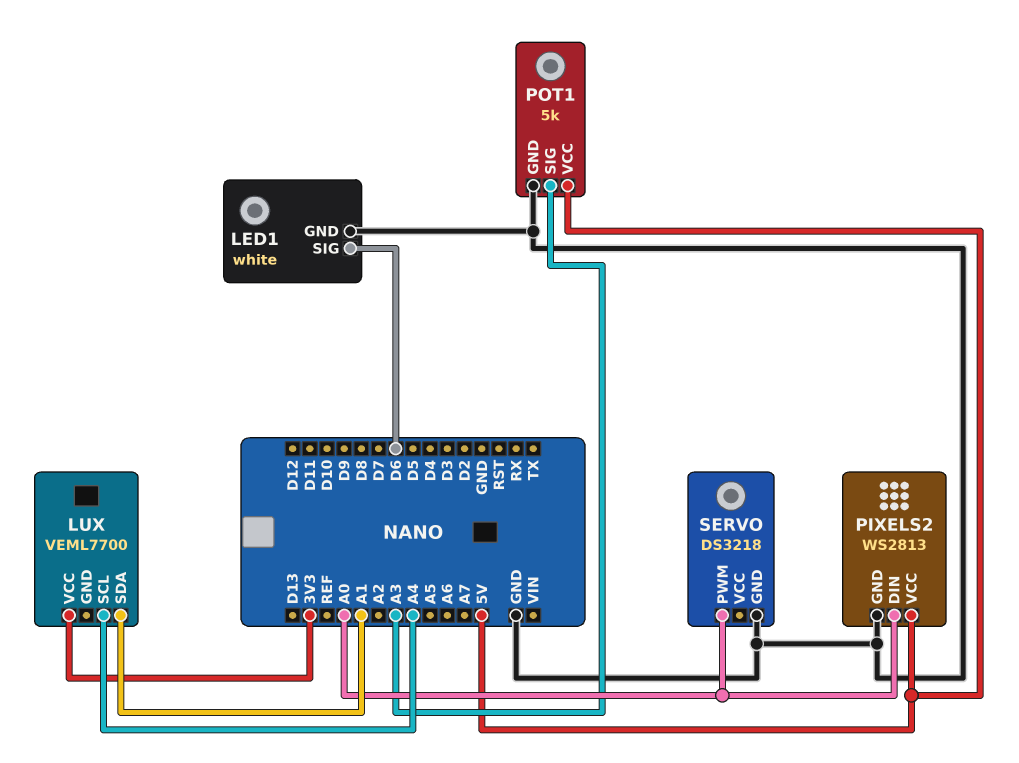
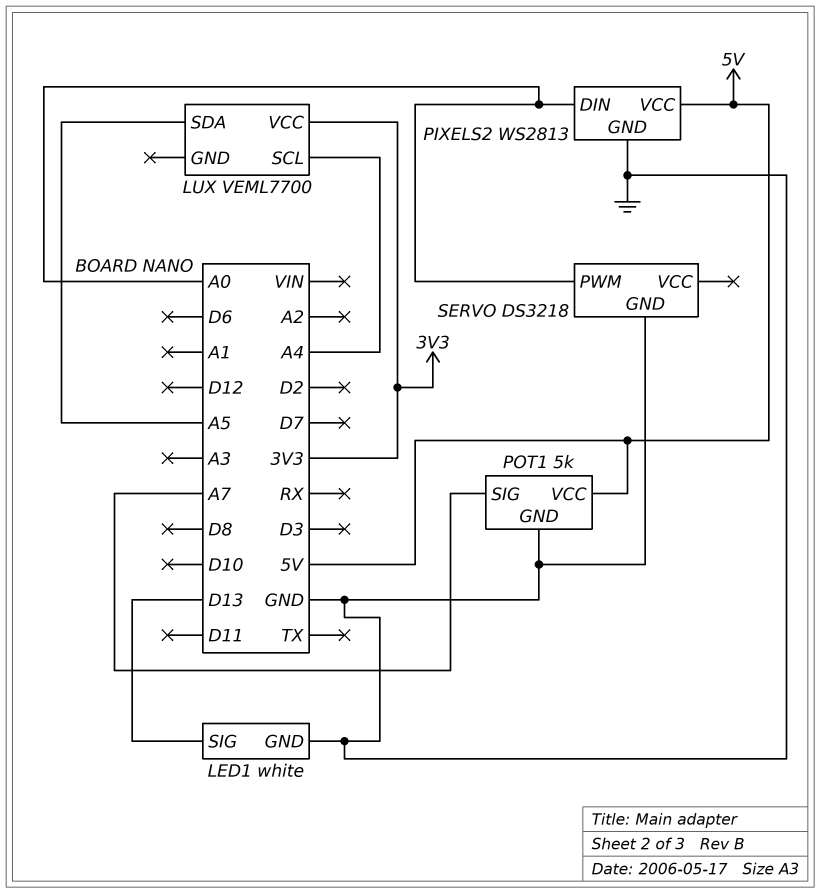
LED1 pin SIG: D6 -> D13
LUX pin SDA: A1 -> A5
POT1 pin SIG: A3 -> A7

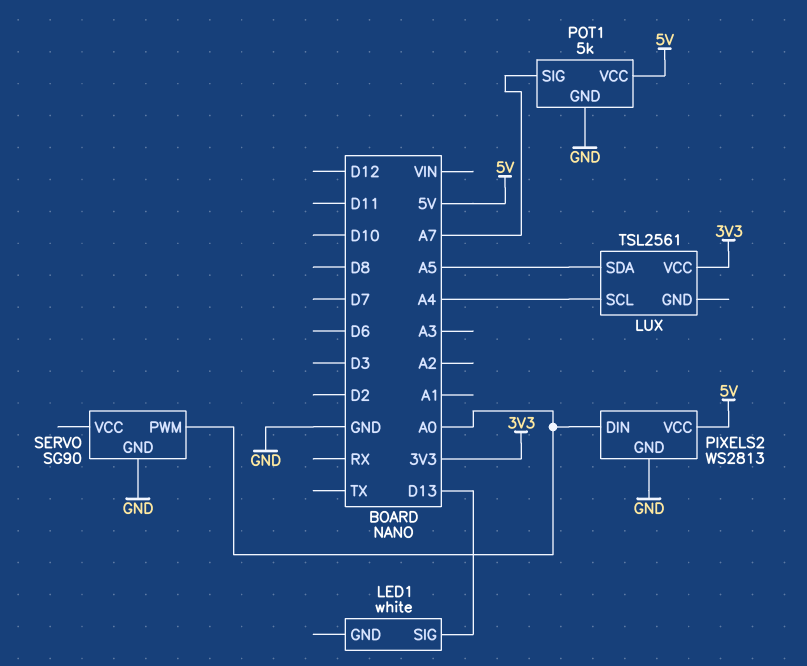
LED1 pin GND: GND -> none
LUX: VEML7700 -> TSL2561
SERVO: DS3218 -> SG90

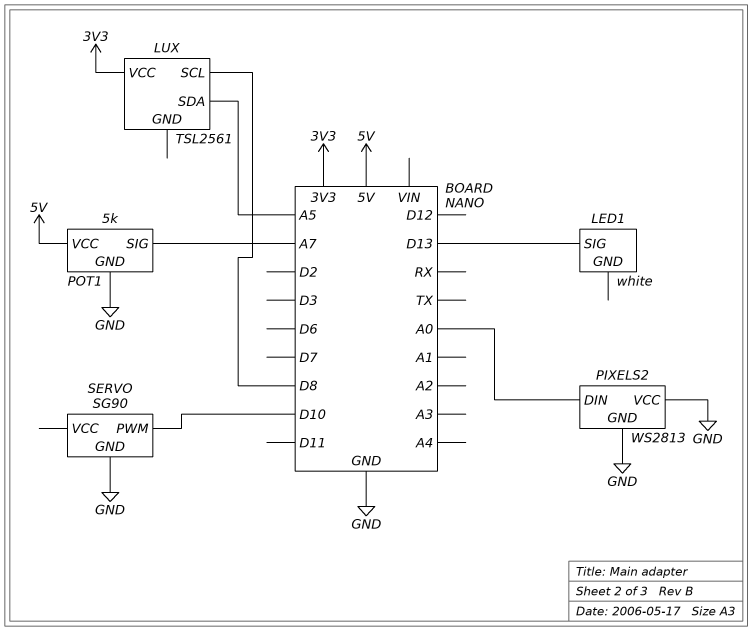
LUX pin SCL: A4 -> D8
PIXELS2 pin VCC: 5V -> GND
SERVO pin PWM: A0 -> D10

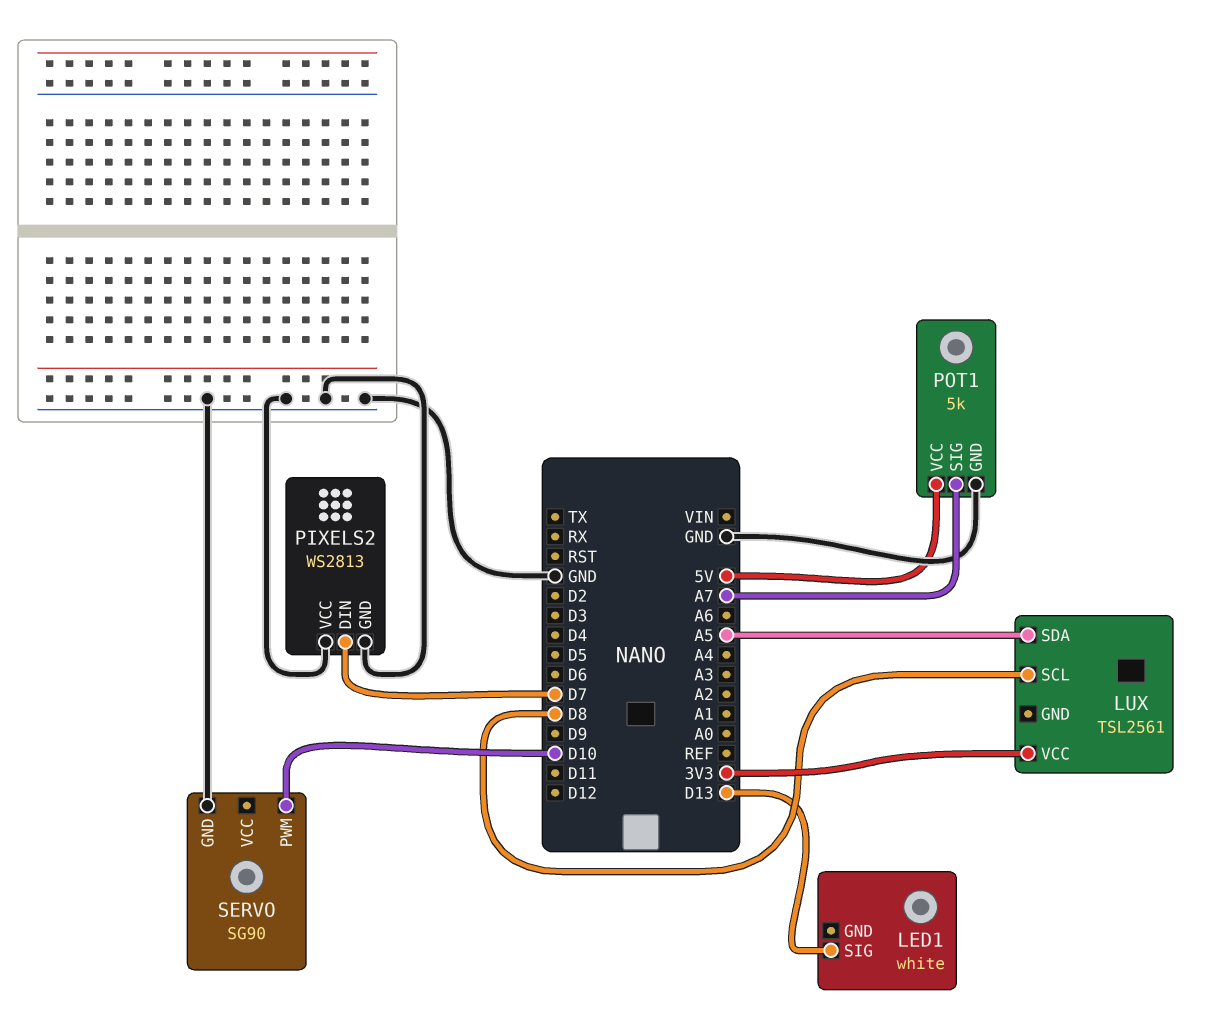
PIXELS2 pin DIN: A0 -> D7

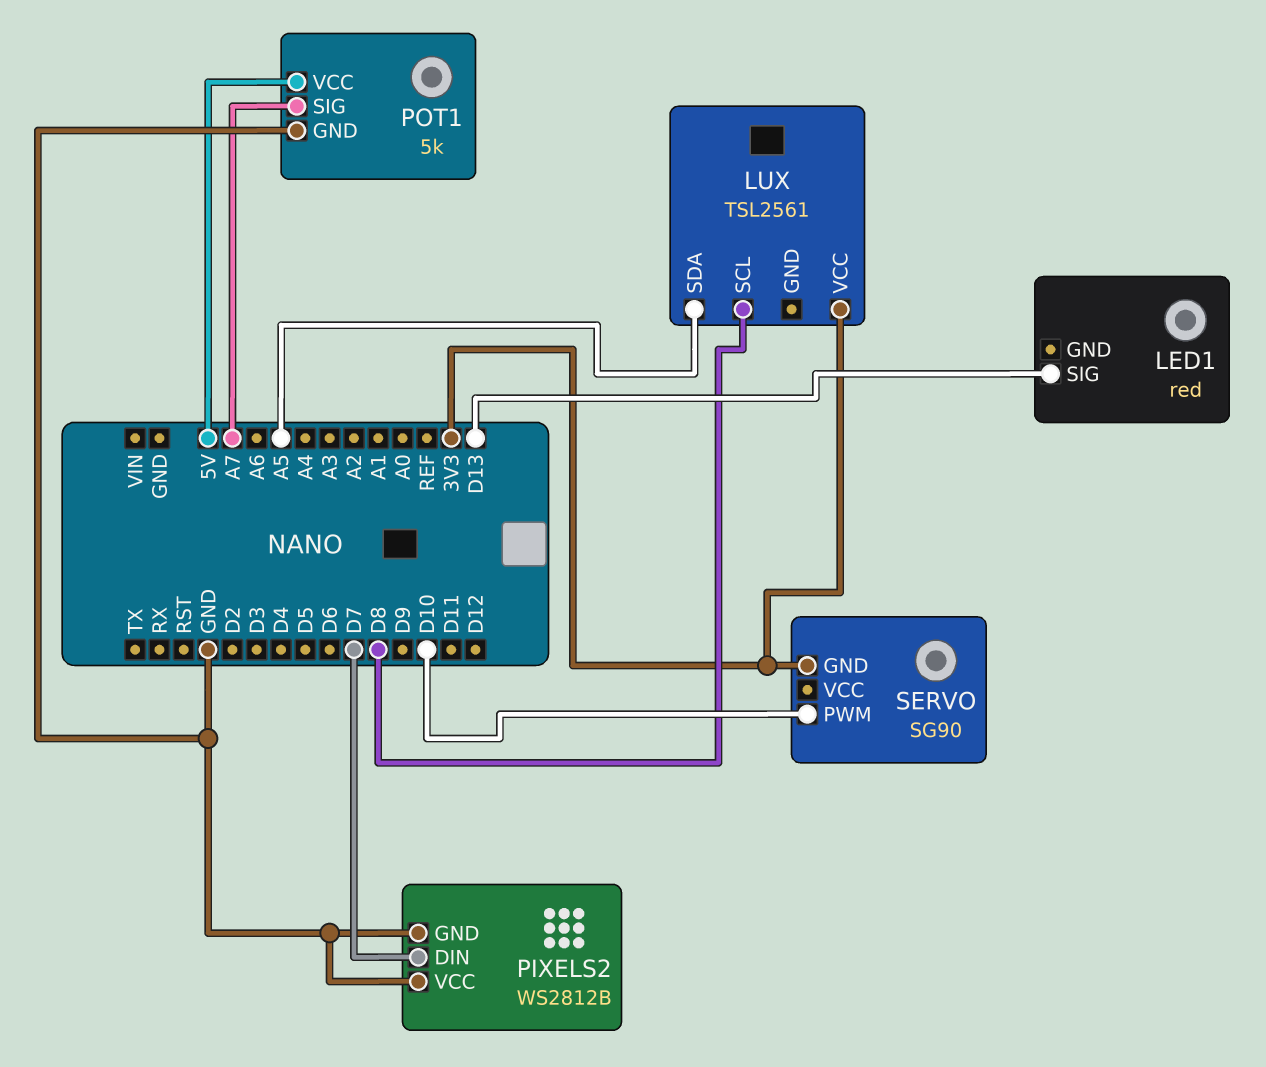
LED1: white -> red
PIXELS2: WS2813 -> WS2812B
SERVO pin GND: GND -> 3V3

